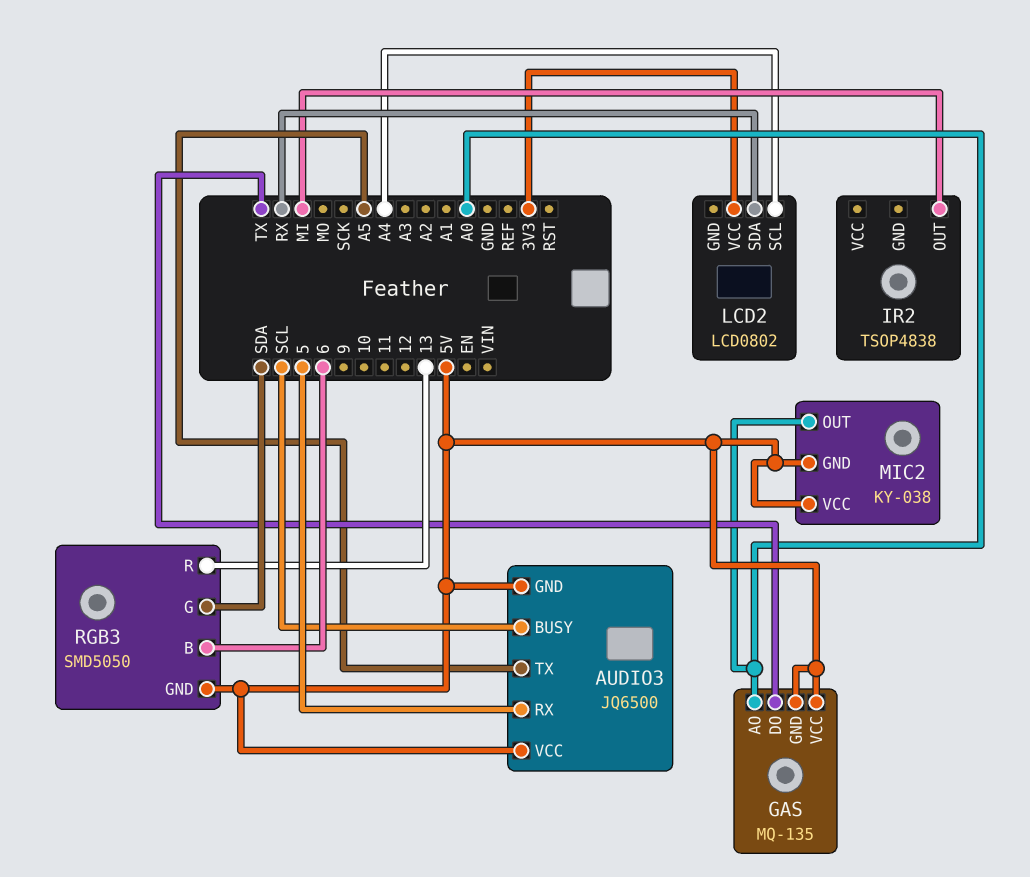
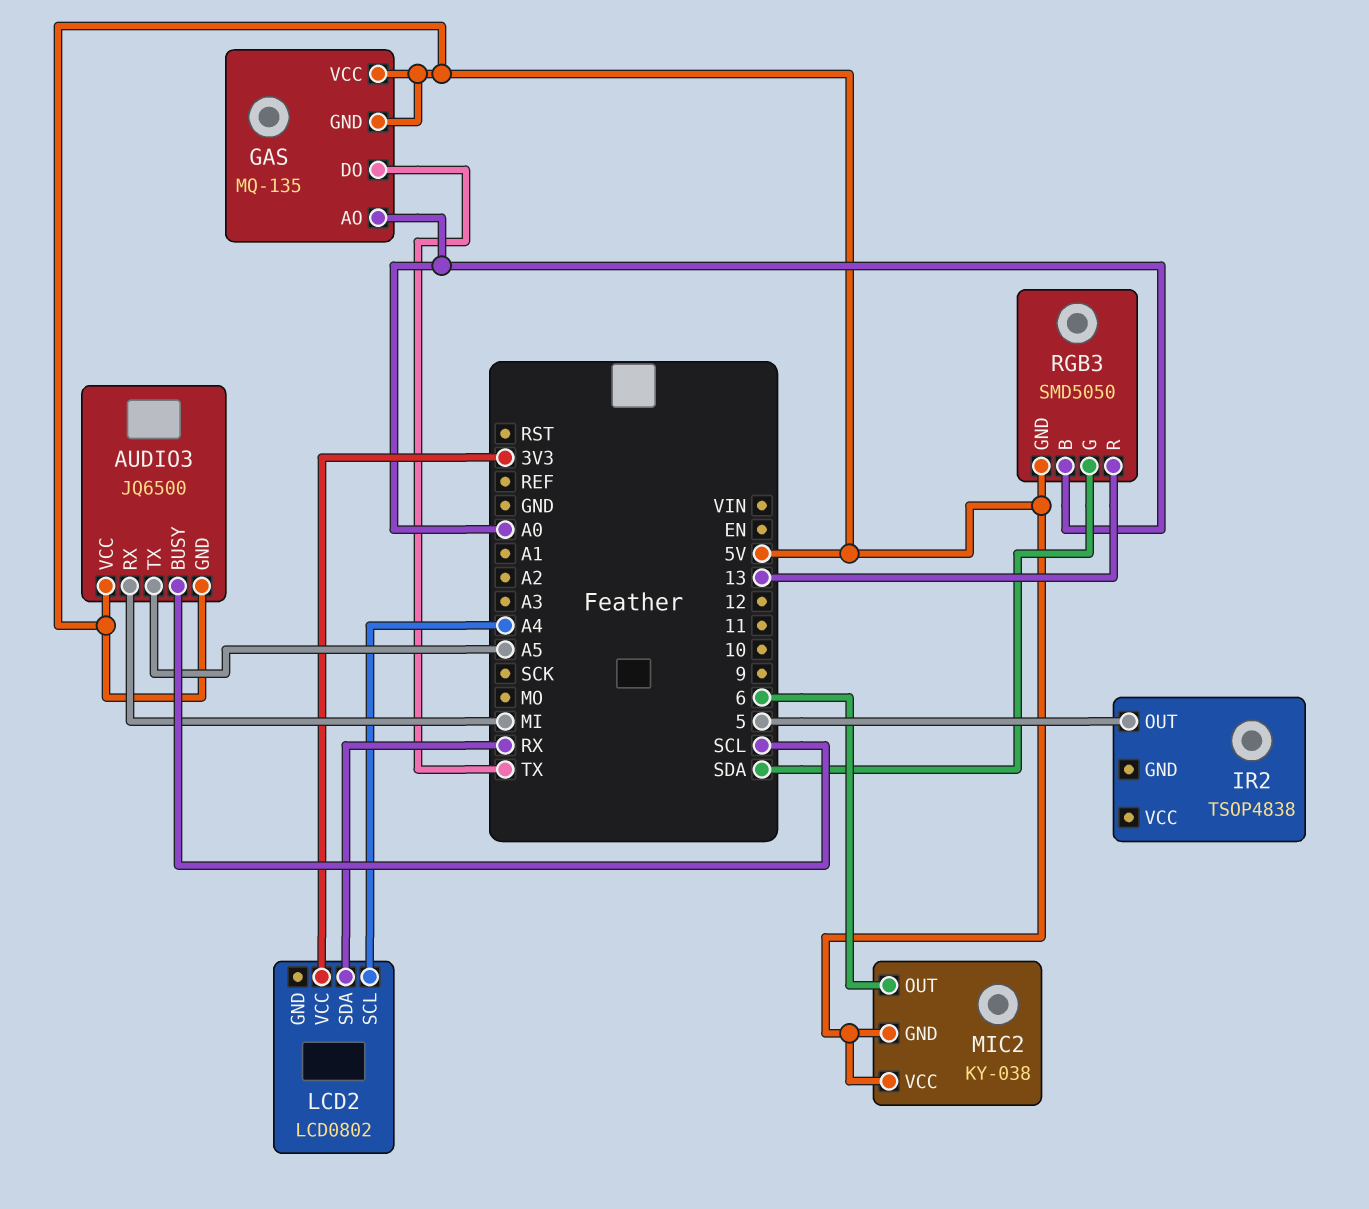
AUDIO3 pin RX: 5 -> MI
IR2 pin OUT: MI -> 5
MIC2 pin OUT: A0 -> 6
RGB3 pin B: 6 -> A0

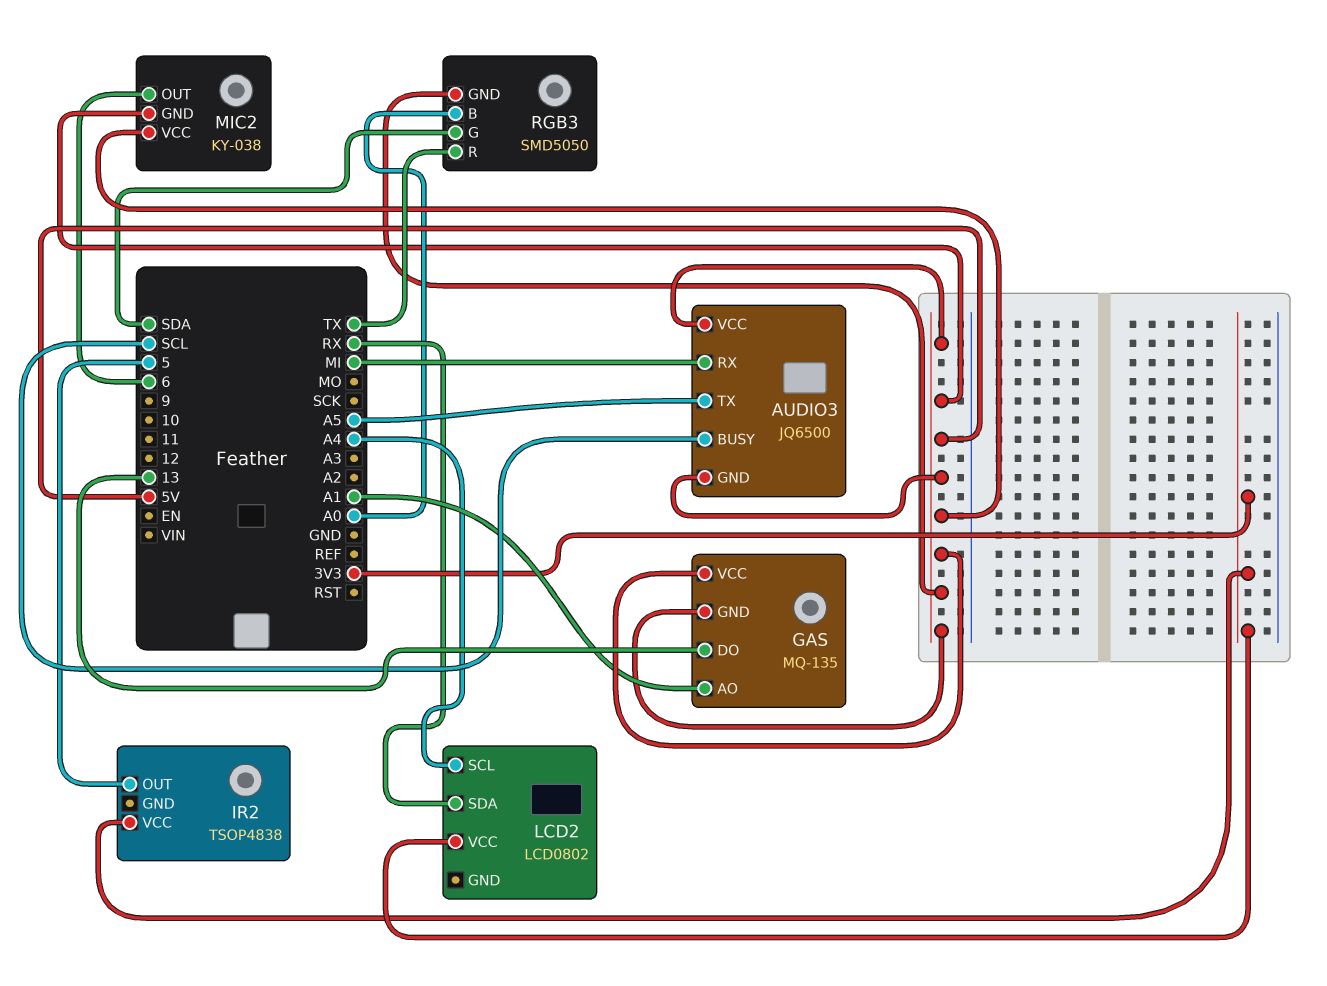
GAS pin AO: A0 -> A1
GAS pin DO: TX -> 13
IR2 pin VCC: none -> 3V3
RGB3 pin R: 13 -> TX

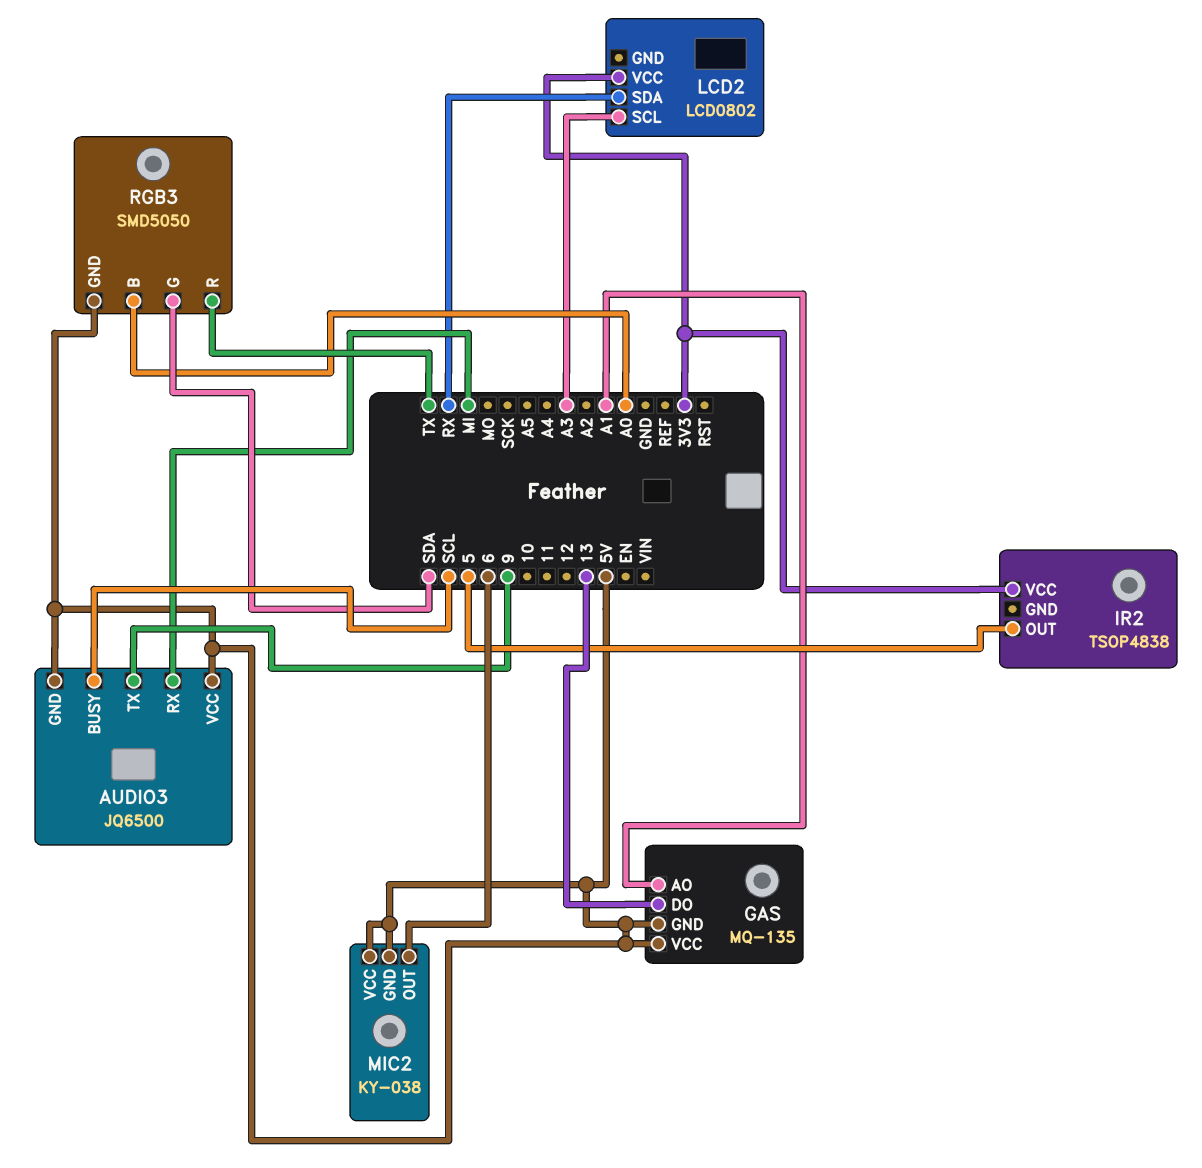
AUDIO3 pin TX: A5 -> 9
LCD2 pin SCL: A4 -> A3

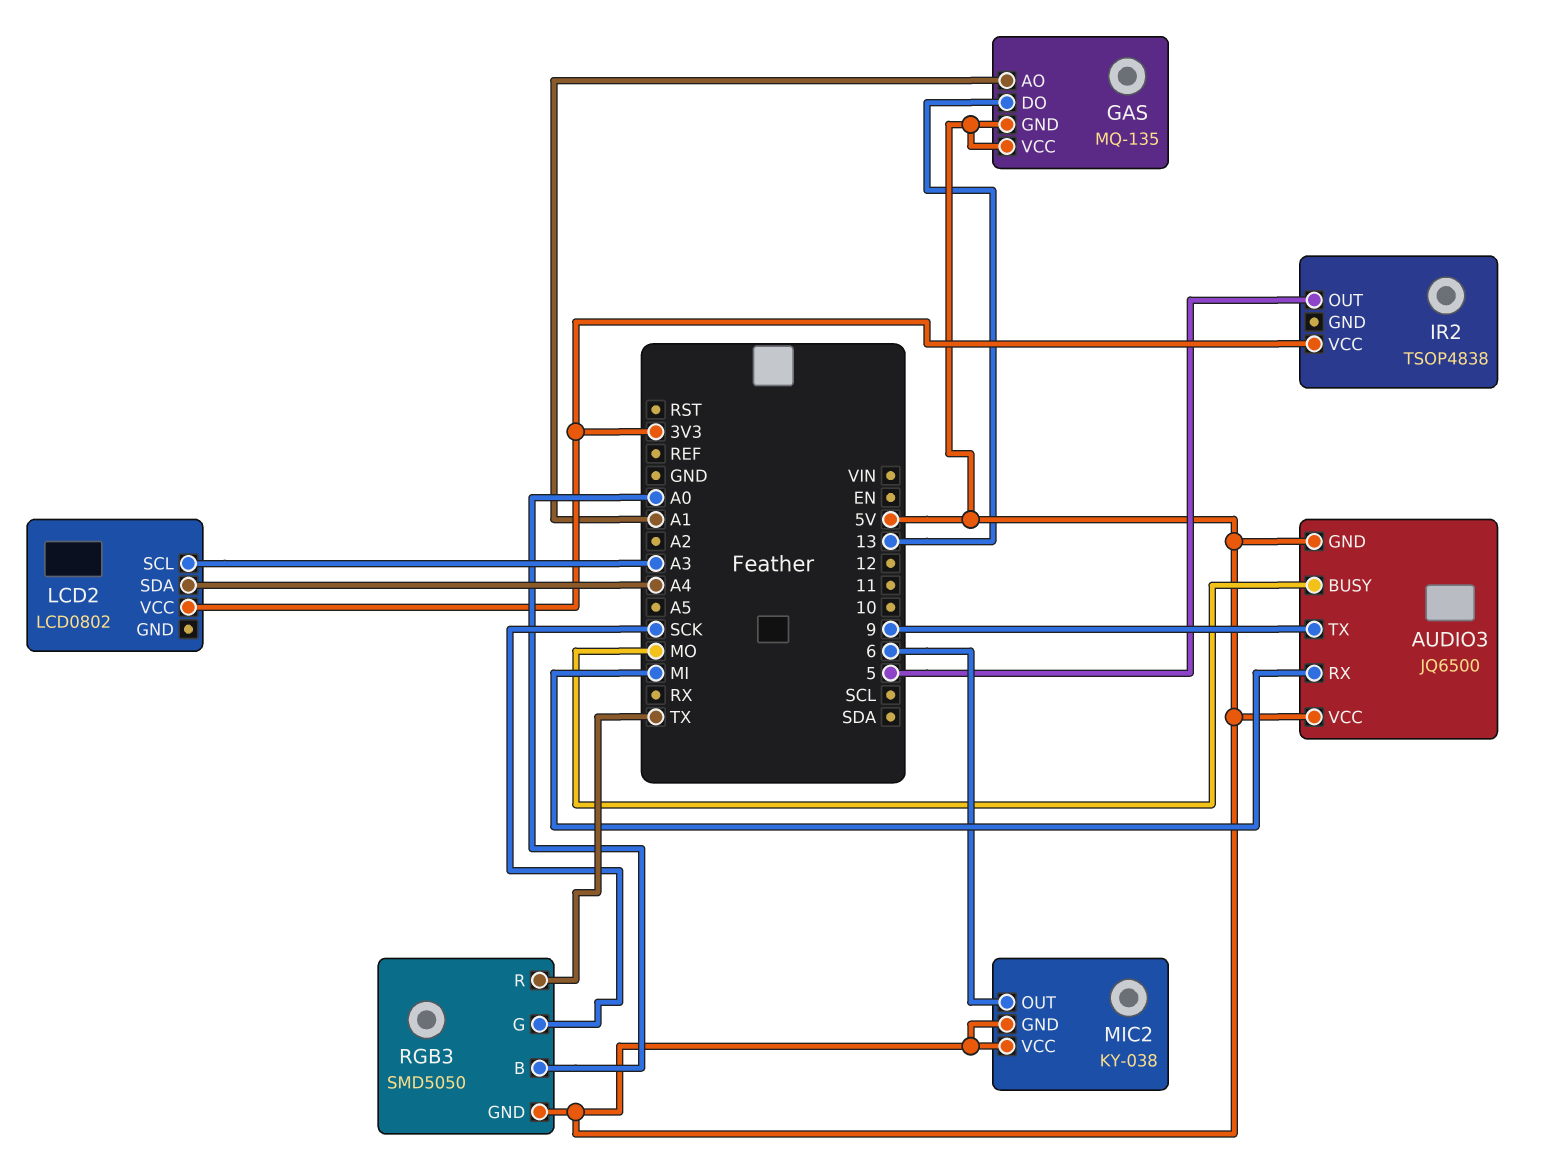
AUDIO3 pin BUSY: SCL -> MO
LCD2 pin SDA: RX -> A4
RGB3 pin G: SDA -> SCK

